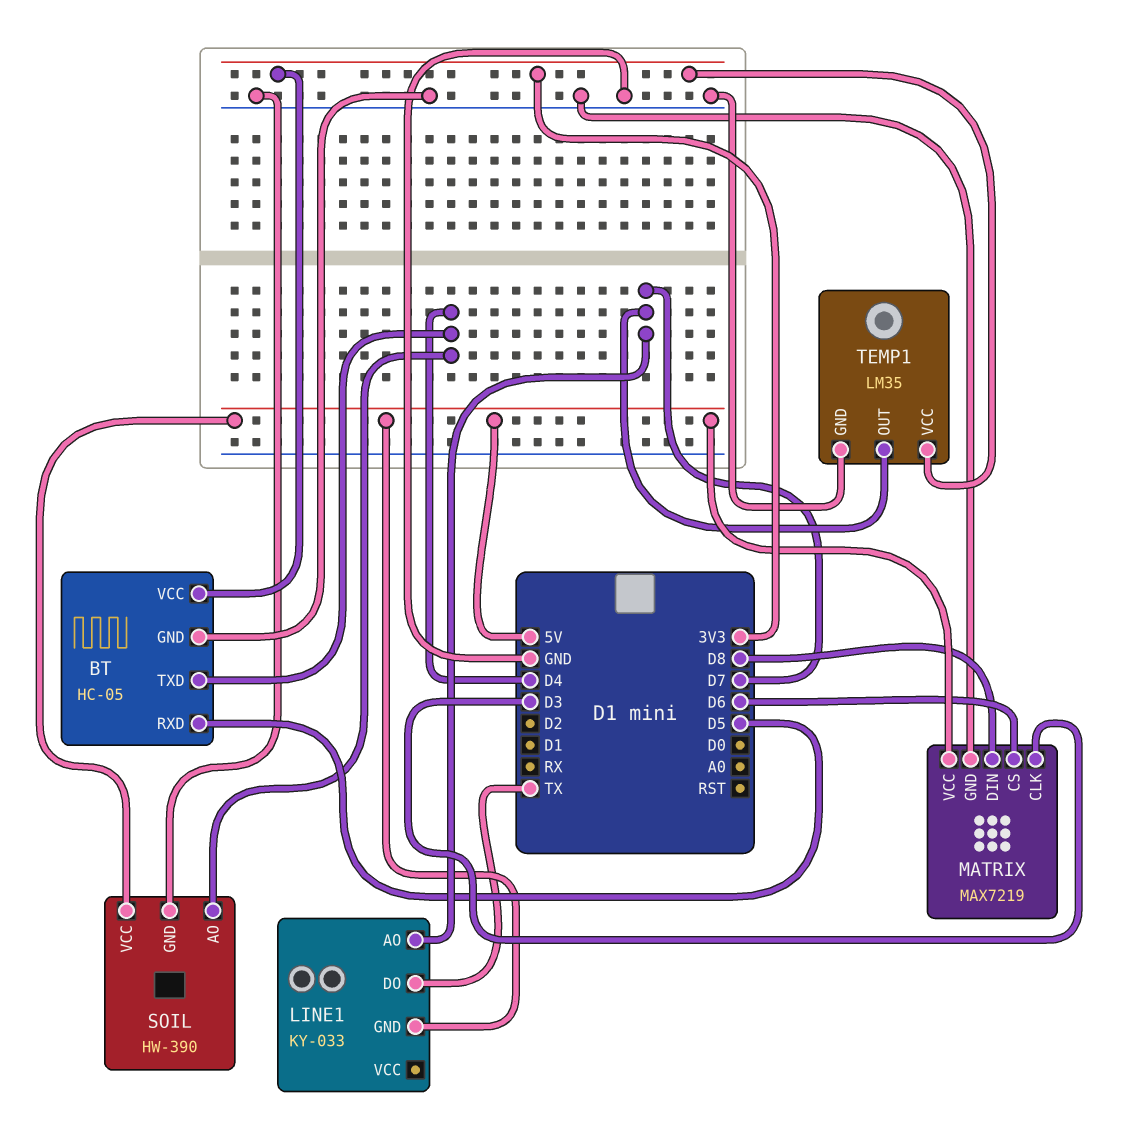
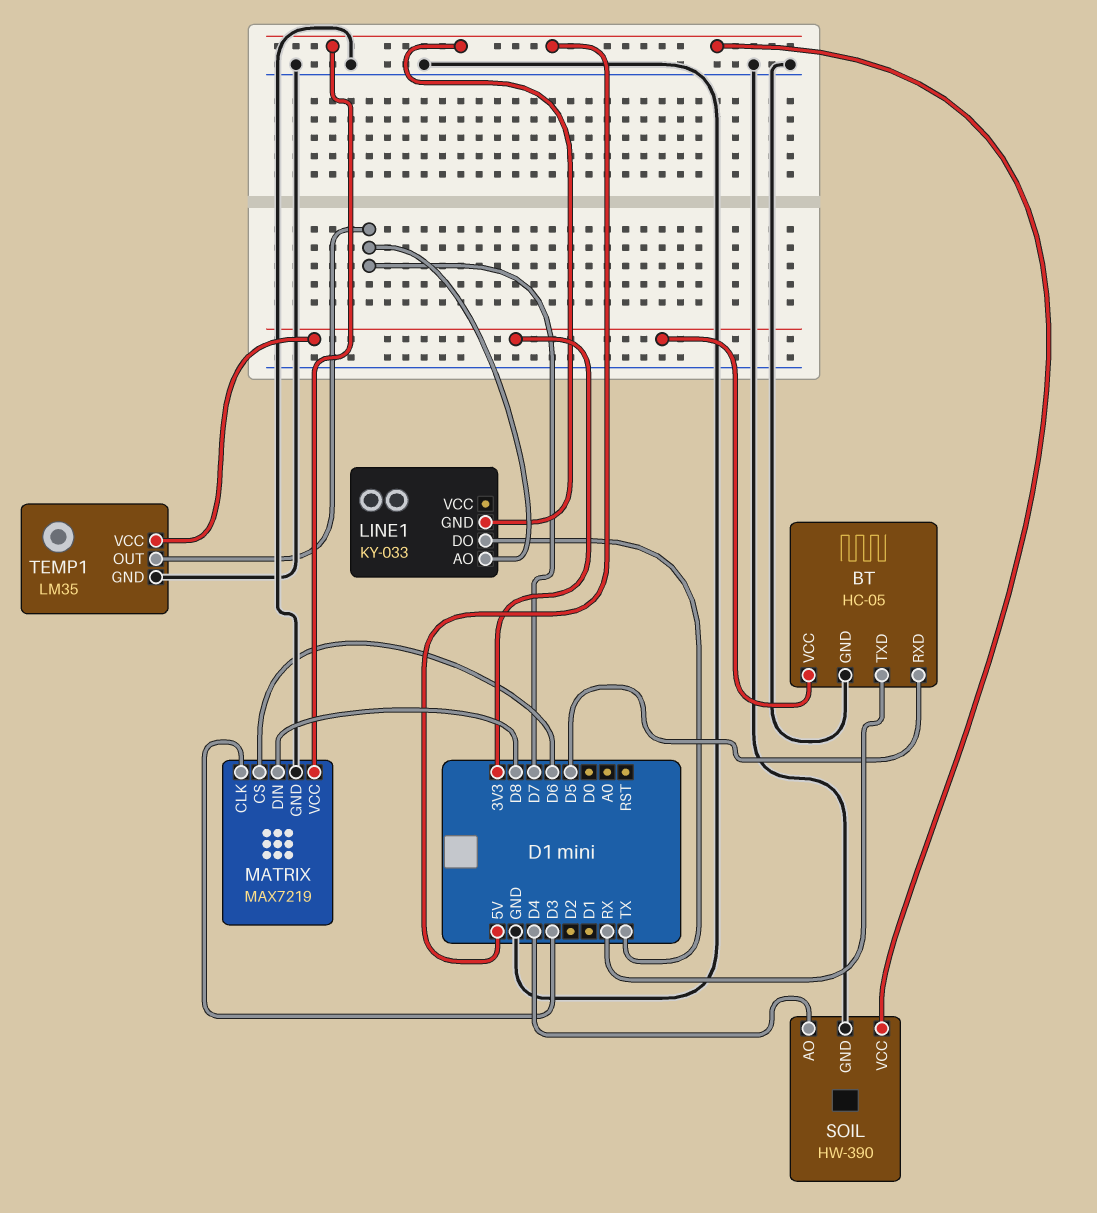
BT pin TXD: D4 -> RX

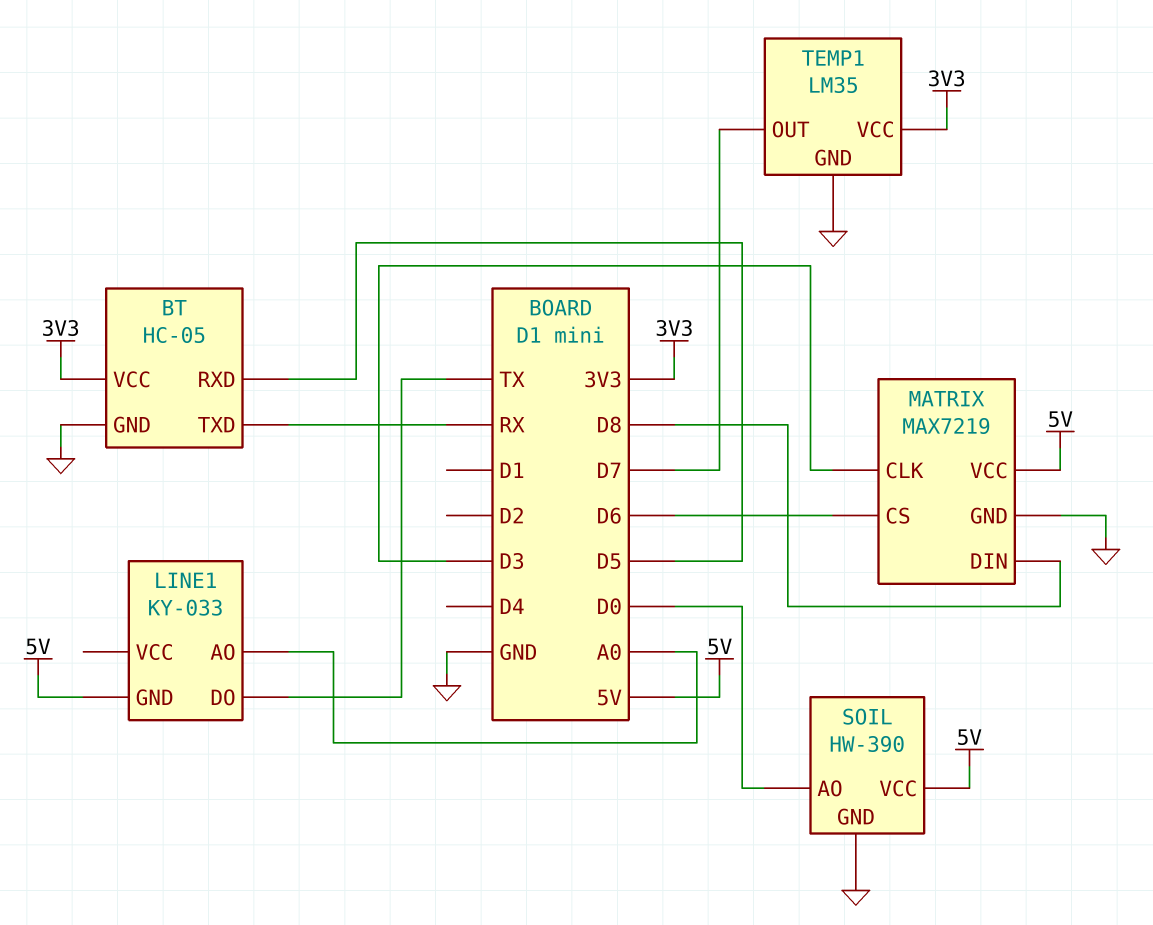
LINE1 pin AO: D7 -> A0
SOIL pin AO: D4 -> D0

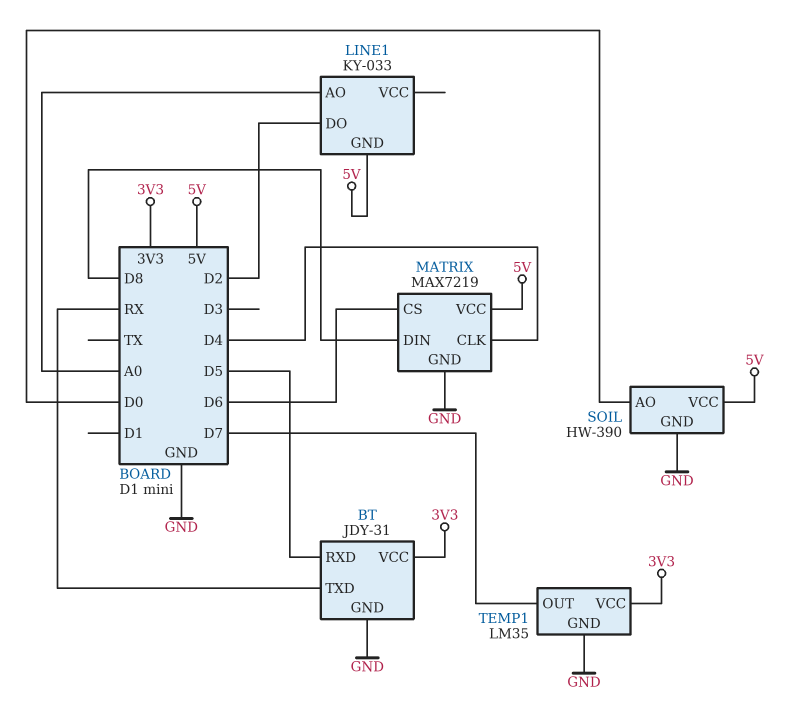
BT: HC-05 -> JDY-31
LINE1 pin DO: TX -> D2
MATRIX pin CLK: D3 -> D4

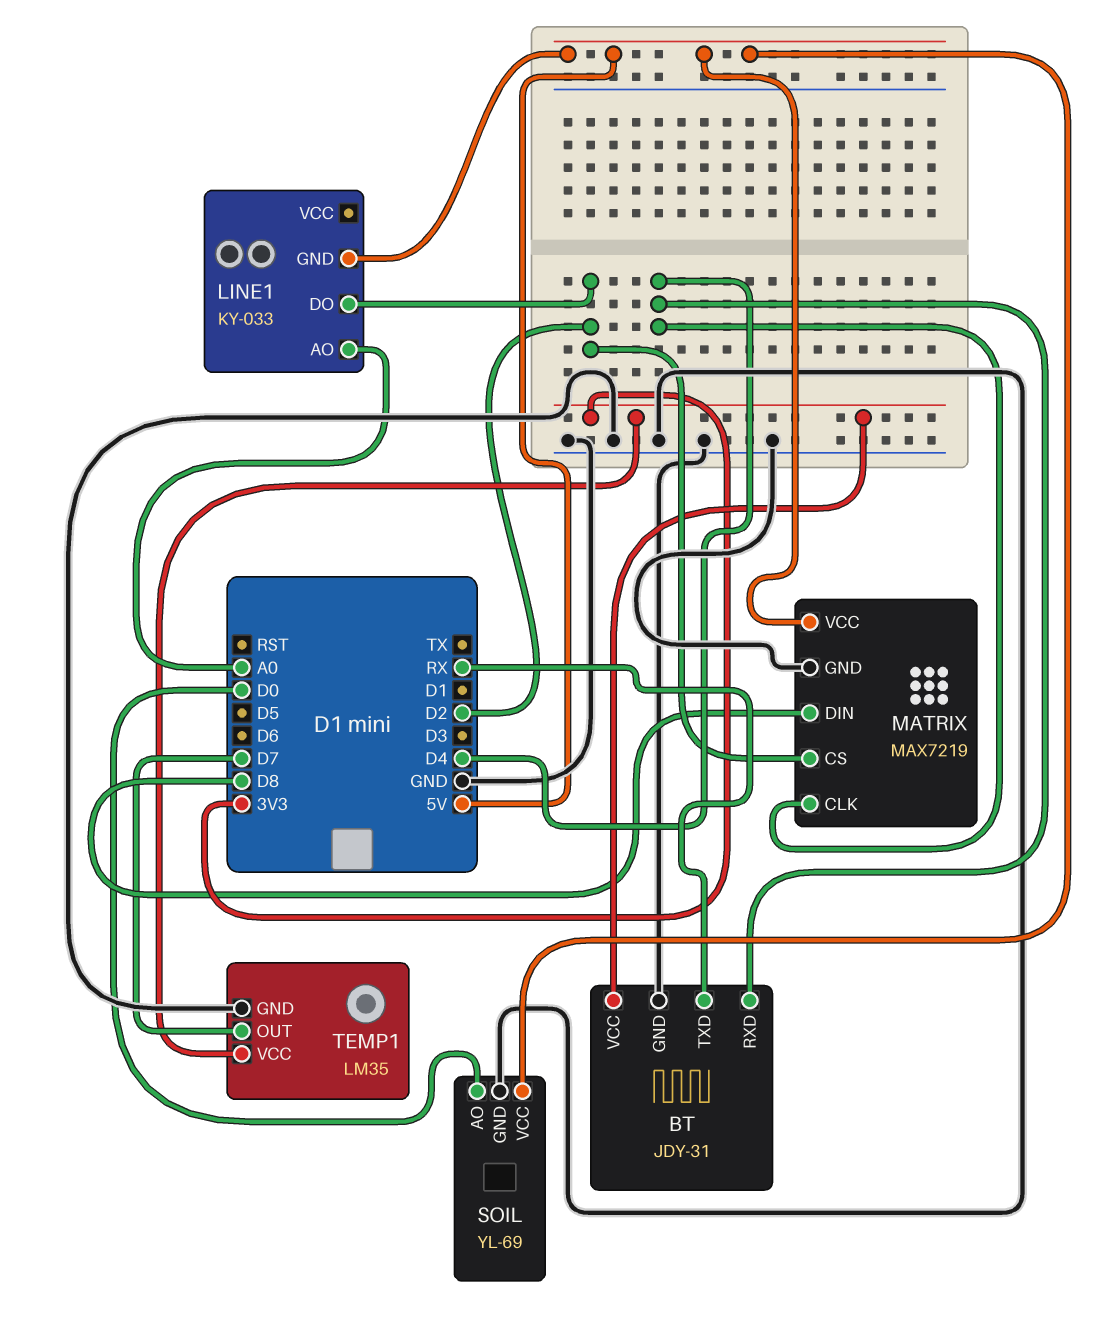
BT pin RXD: D5 -> D4
MATRIX pin CS: D6 -> D2
SOIL: HW-390 -> YL-69

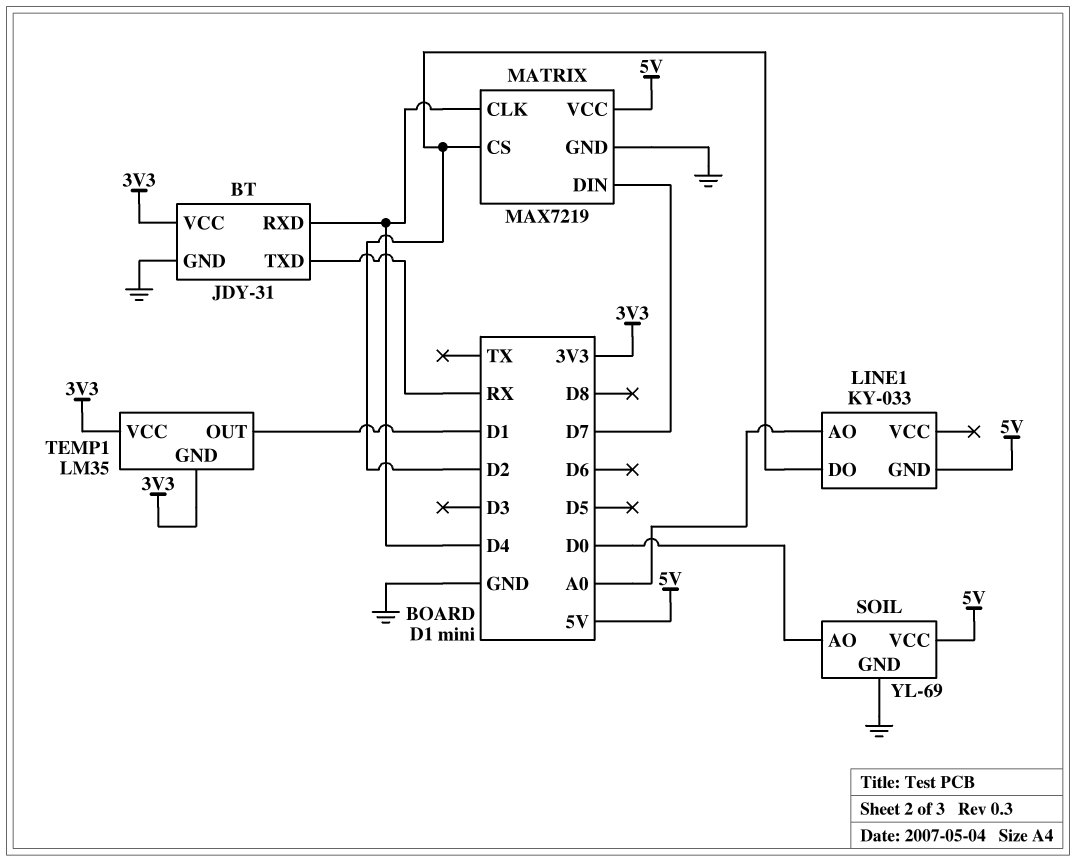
MATRIX pin DIN: D8 -> D7
TEMP1 pin GND: GND -> 3V3
TEMP1 pin OUT: D7 -> D1

